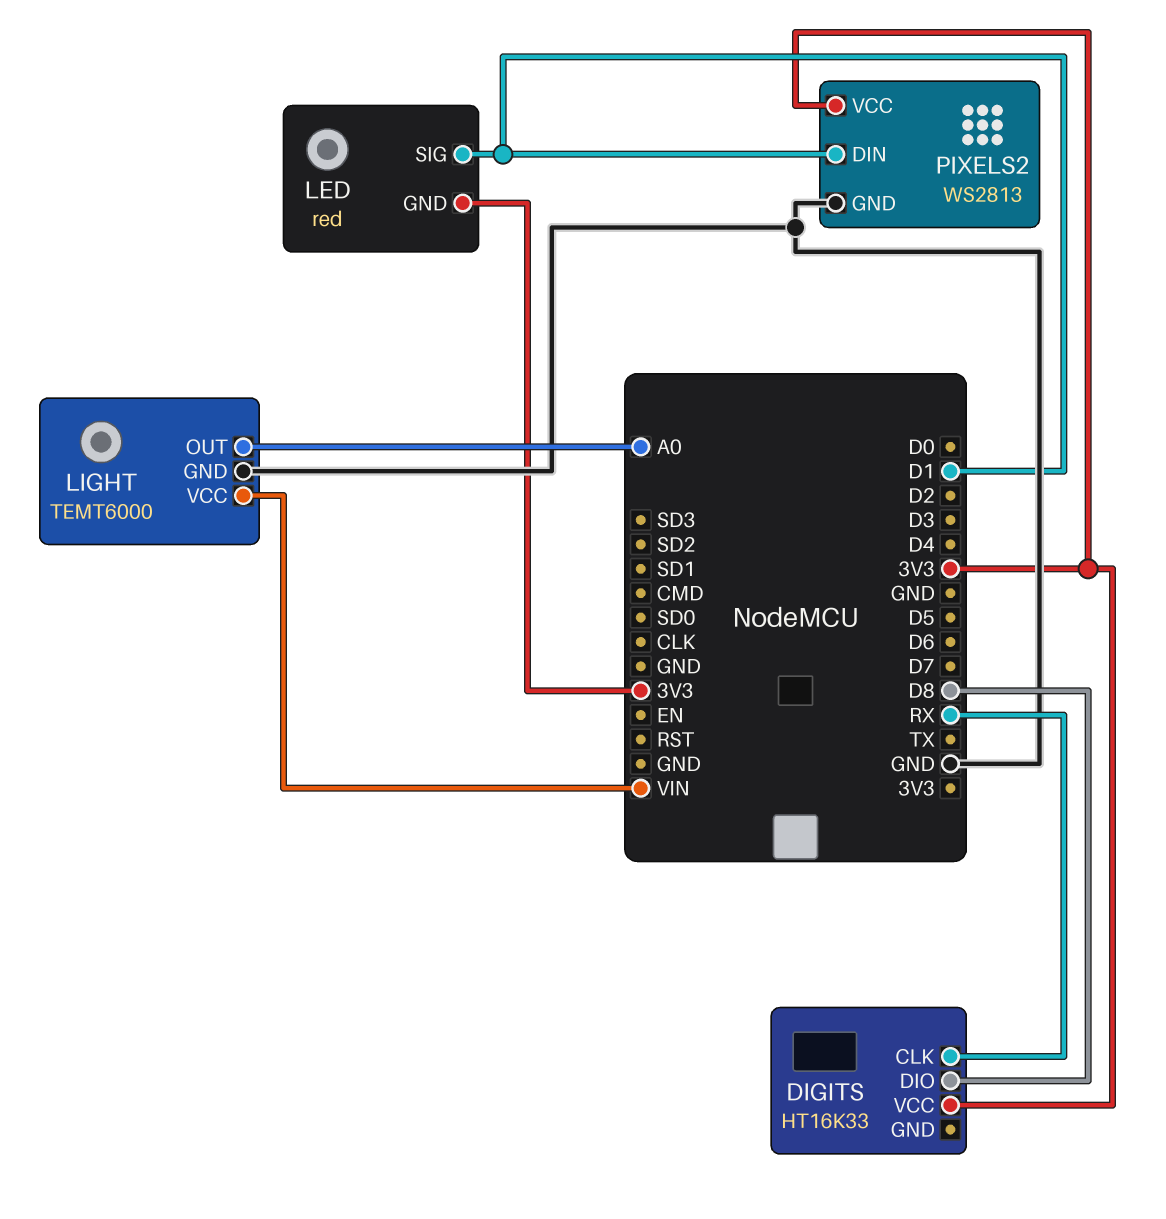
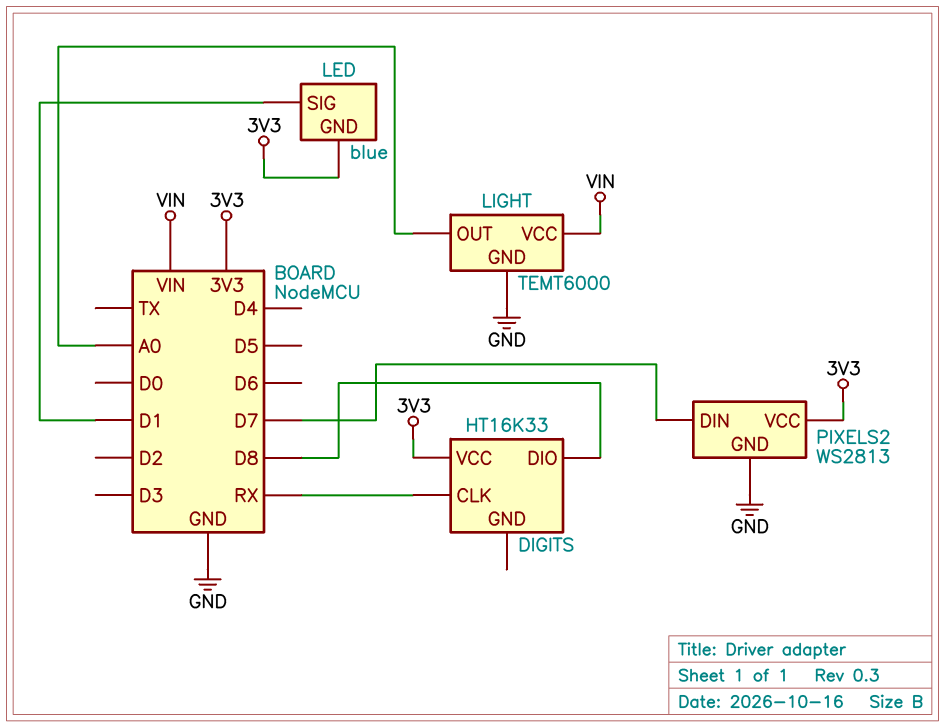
LED: red -> blue
PIXELS2 pin DIN: D1 -> D7

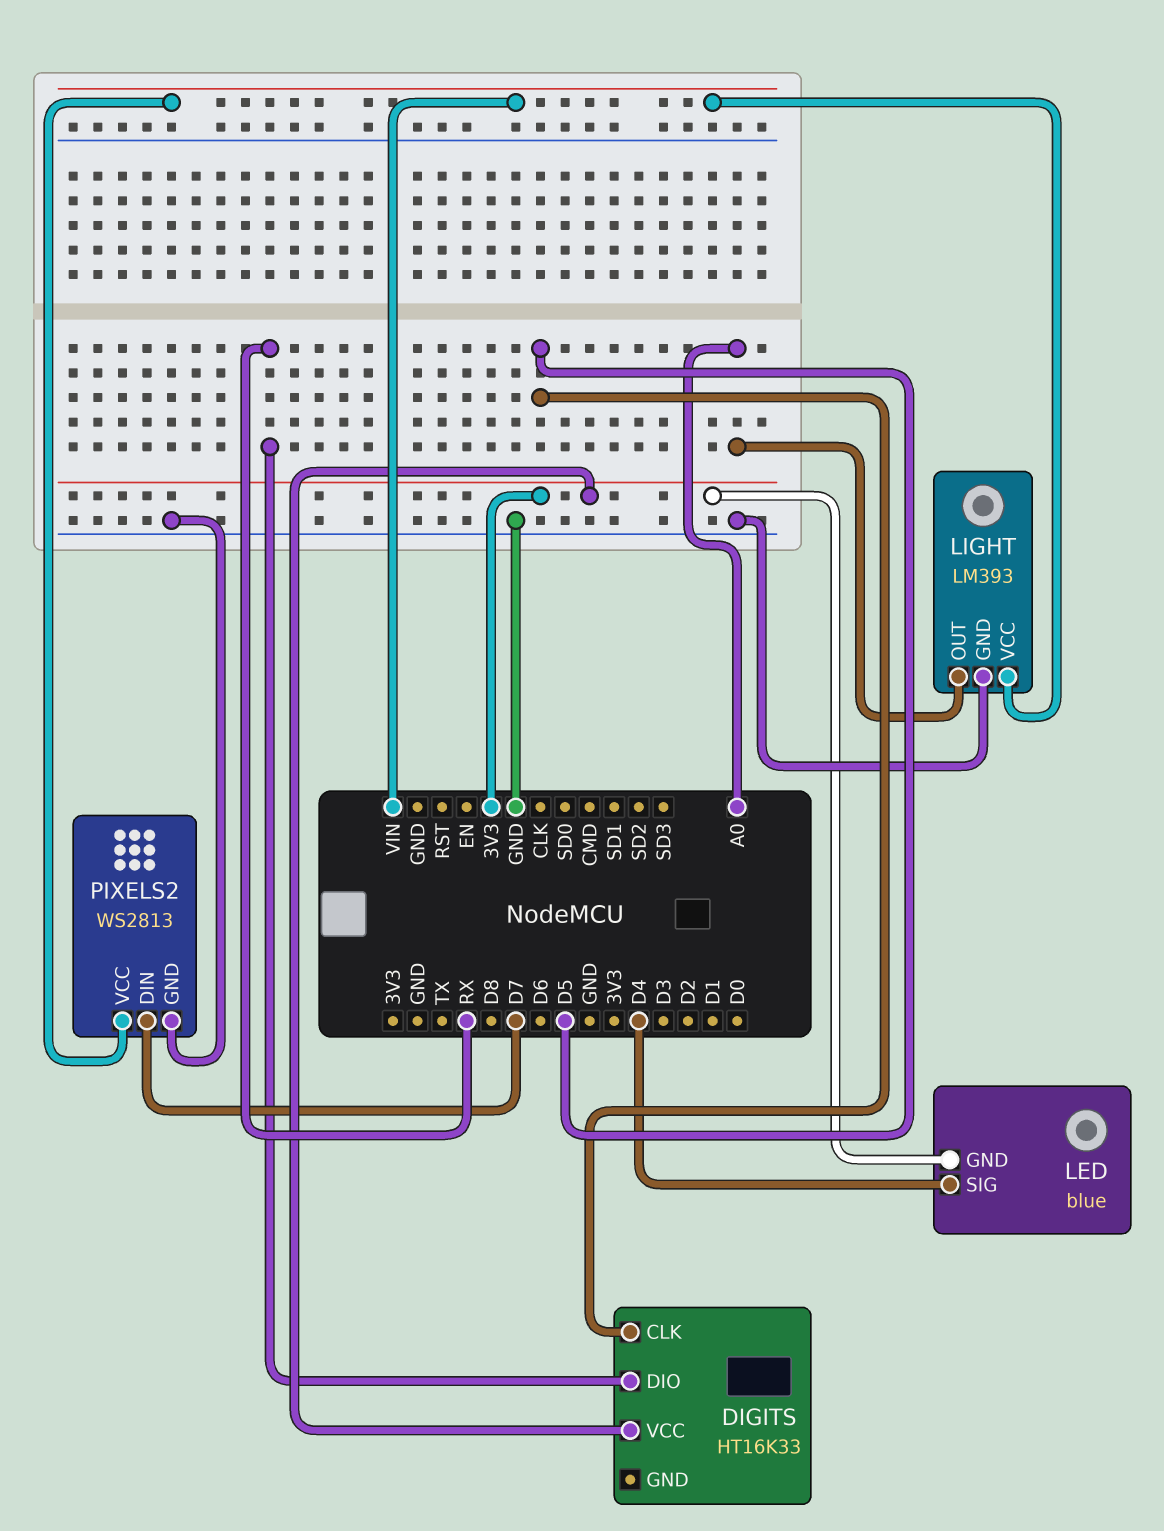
DIGITS pin CLK: RX -> D5
DIGITS pin DIO: D8 -> RX
LED pin SIG: D1 -> D4
LIGHT: TEMT6000 -> LM393
PIXELS2 pin VCC: 3V3 -> VIN

